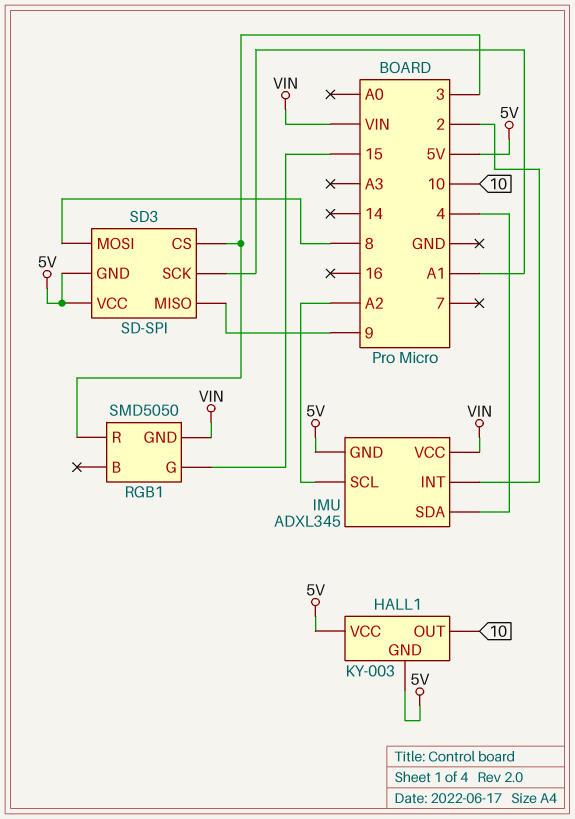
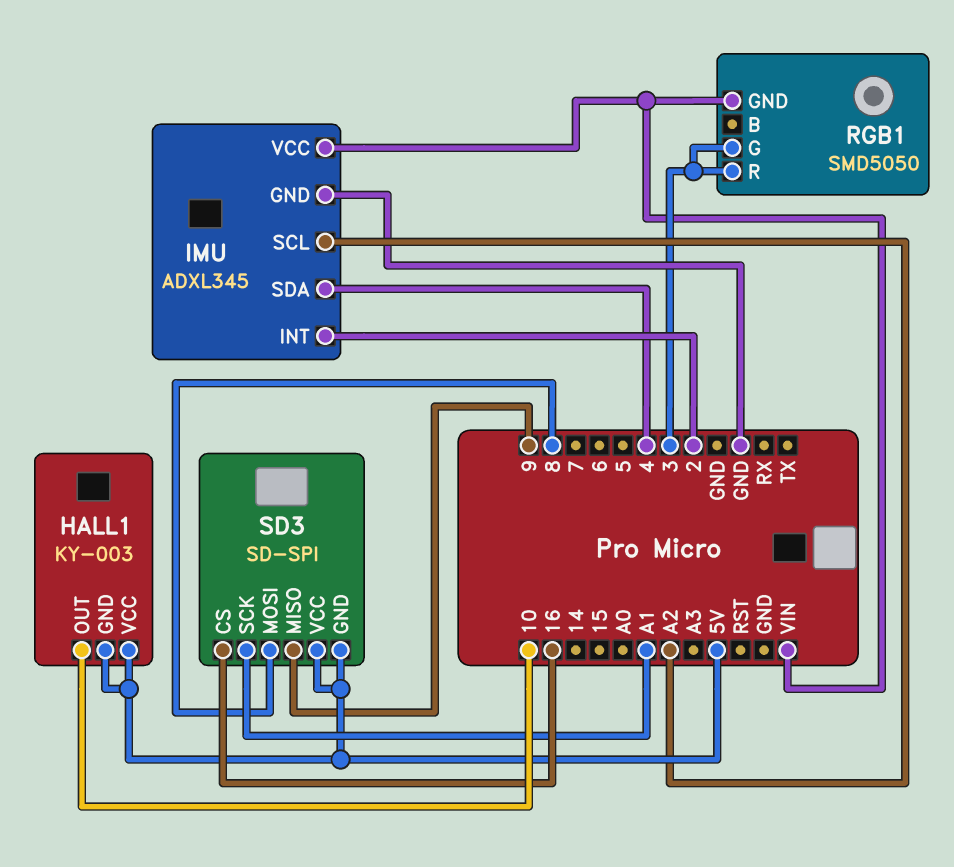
IMU pin GND: 5V -> GND
RGB1 pin G: 15 -> 3
SD3 pin CS: 3 -> 16

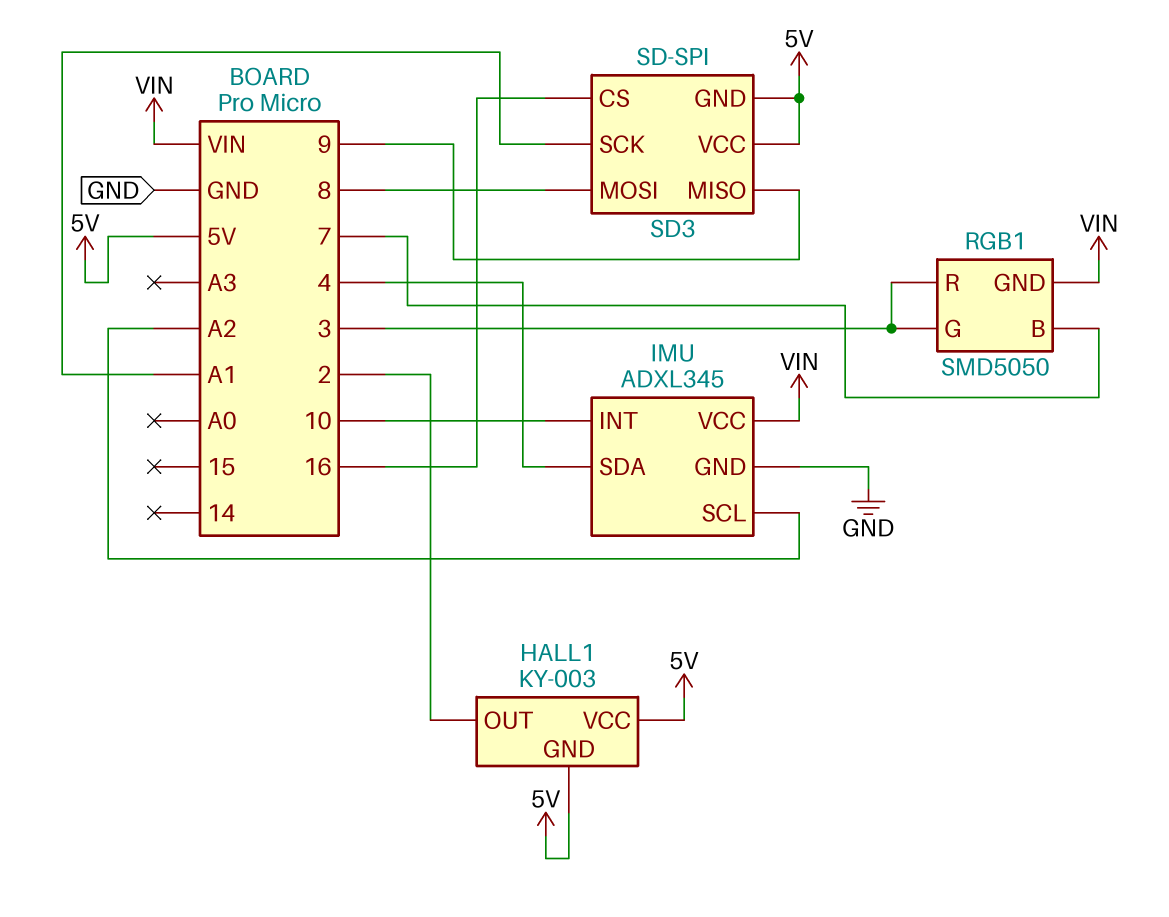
HALL1 pin OUT: 10 -> 2
IMU pin INT: 2 -> 10
RGB1 pin B: none -> 7

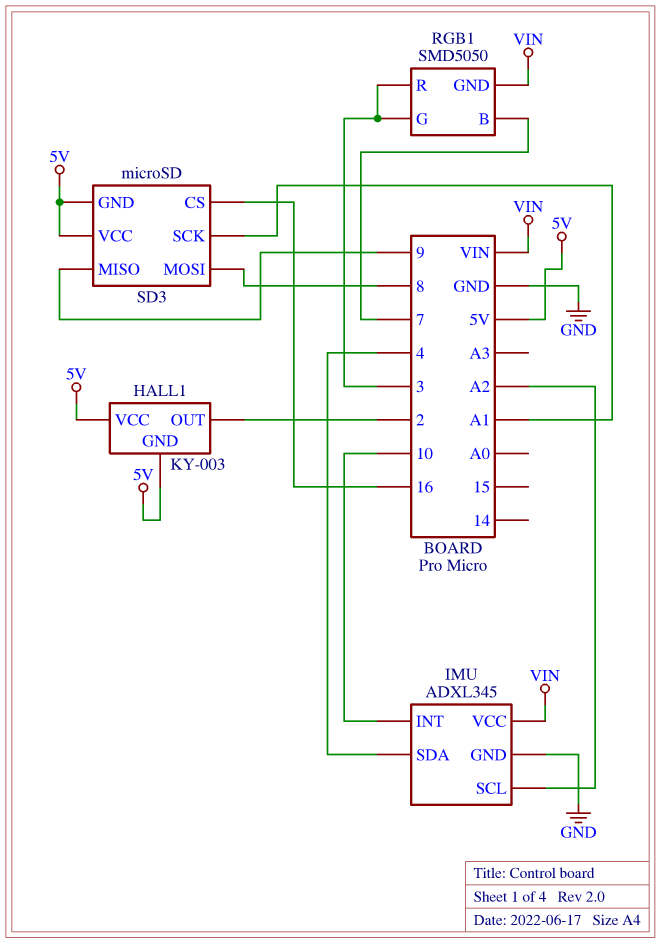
SD3: SD-SPI -> microSD

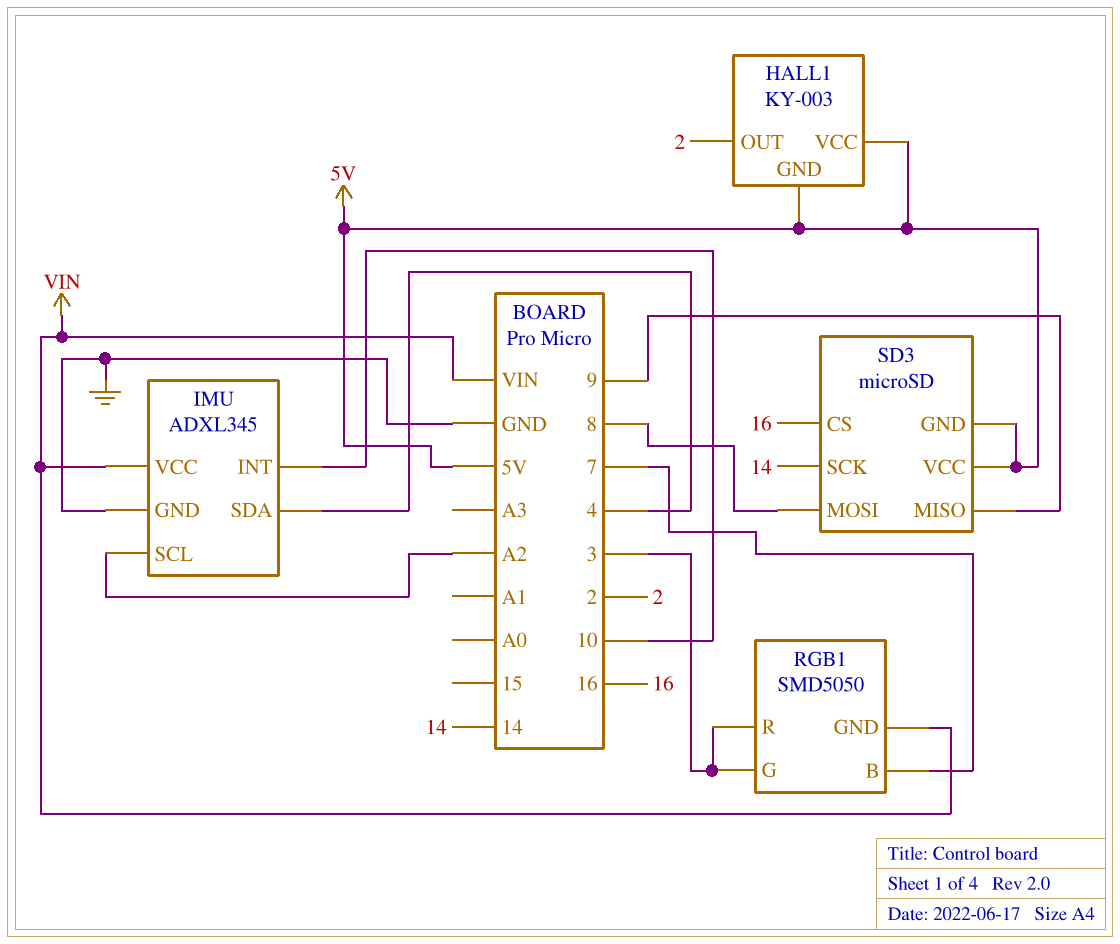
SD3 pin SCK: A1 -> 14

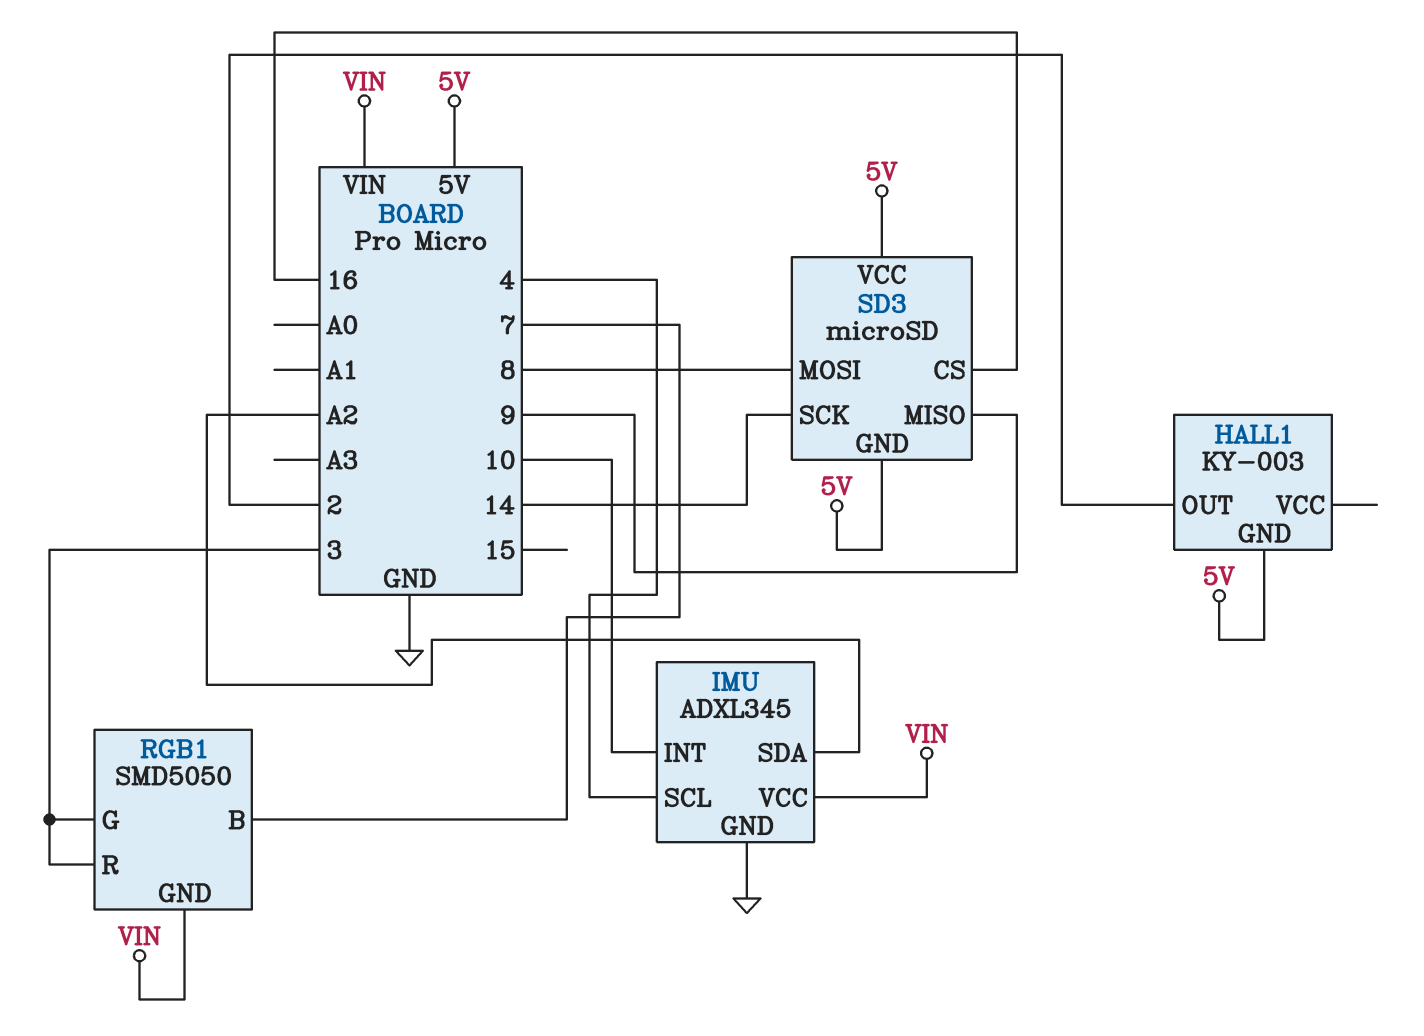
HALL1 pin VCC: 5V -> none
IMU pin SCL: A2 -> 4
IMU pin SDA: 4 -> A2

